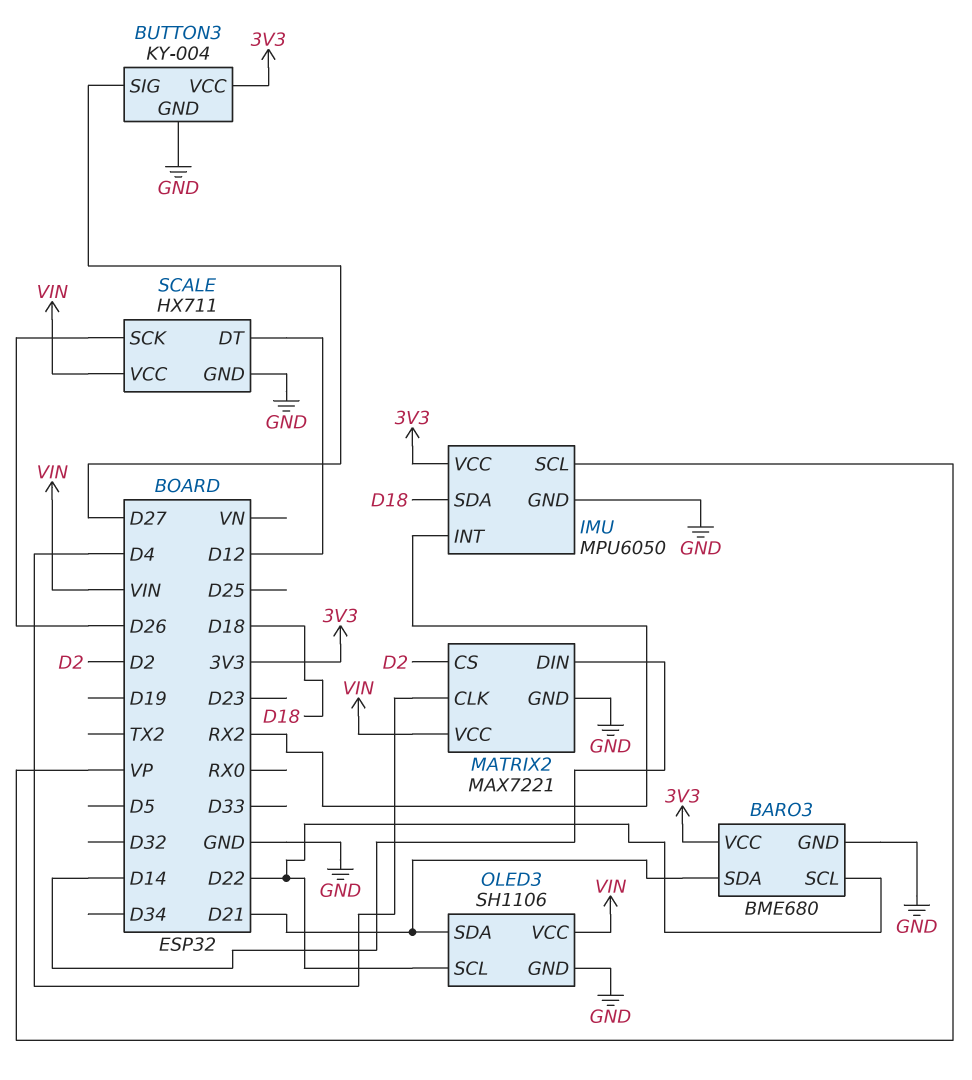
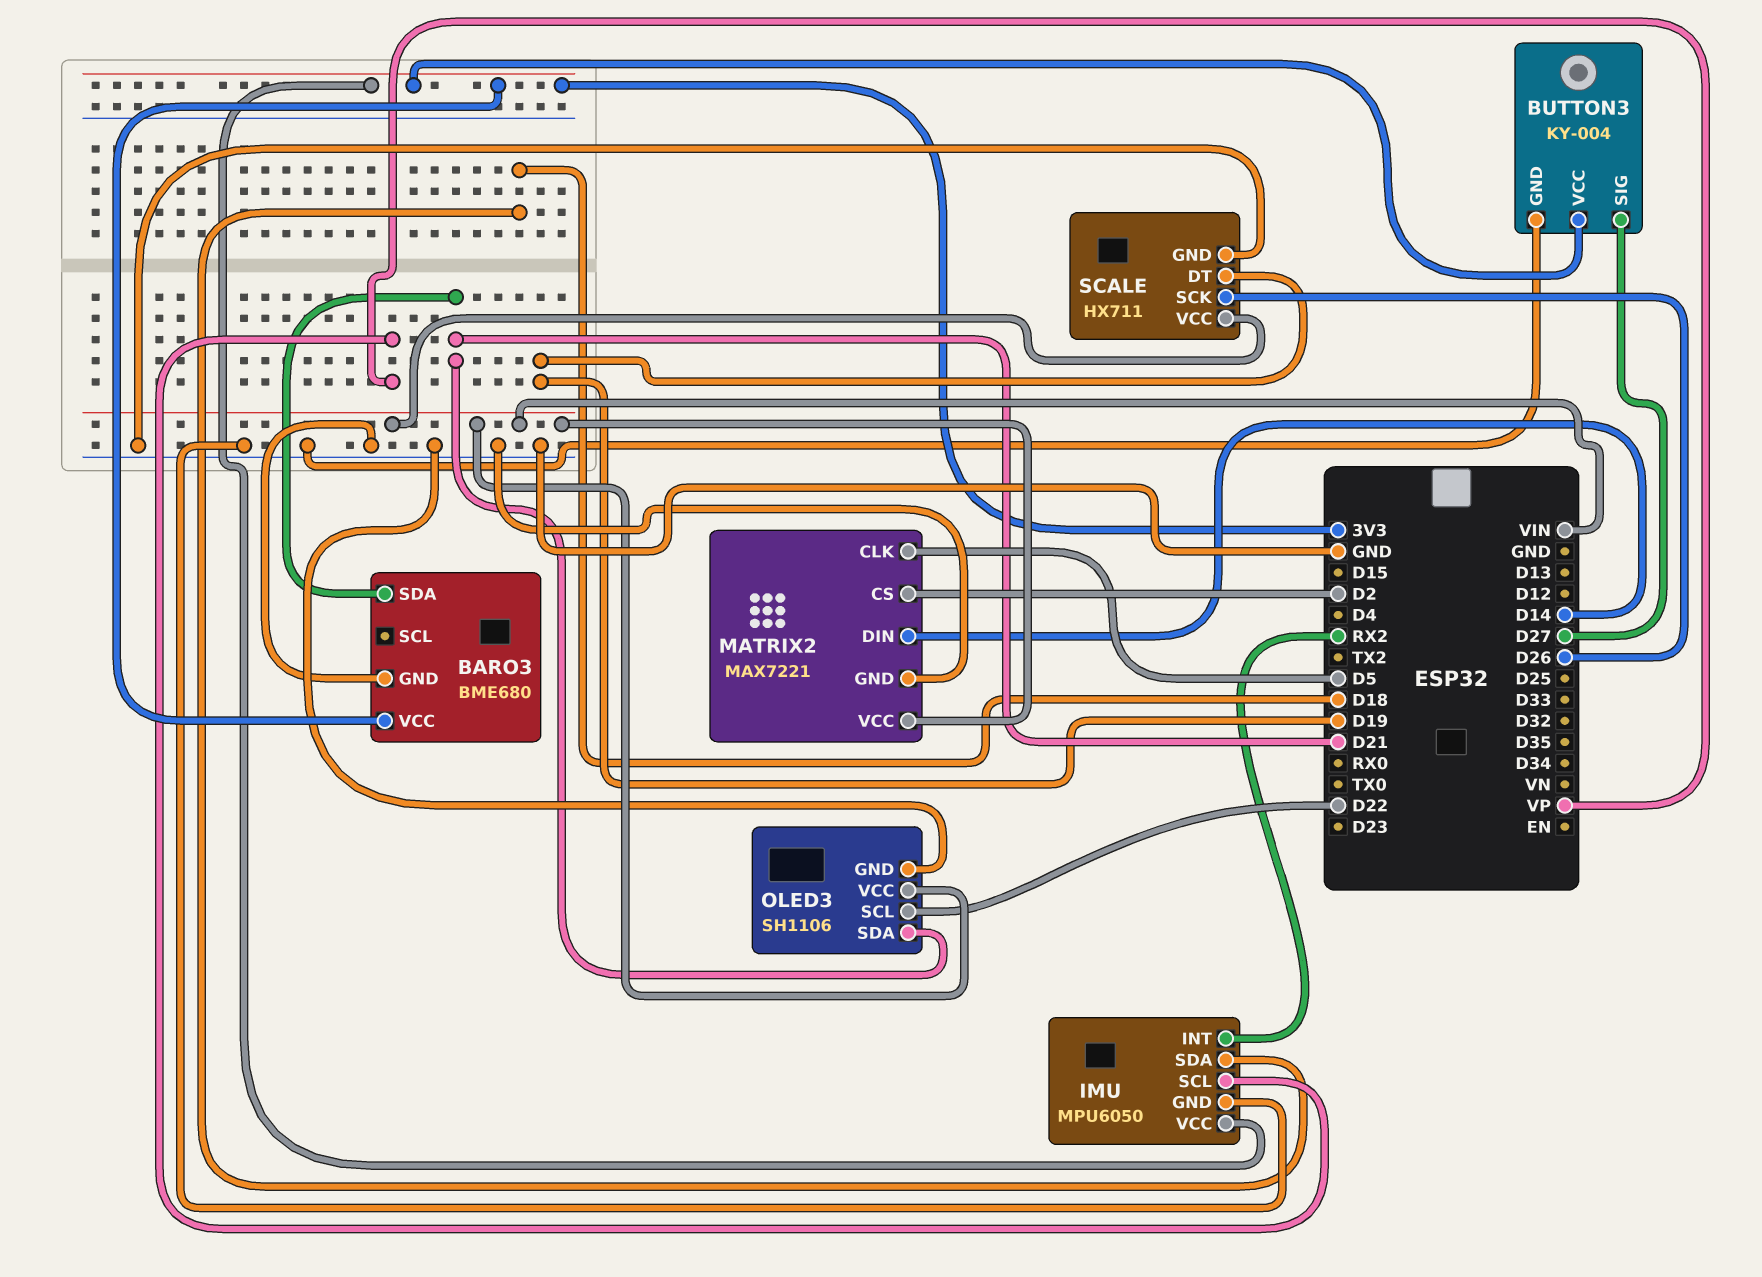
BARO3 pin SCL: D22 -> none
MATRIX2 pin CLK: D4 -> D5
SCALE pin DT: D12 -> D19

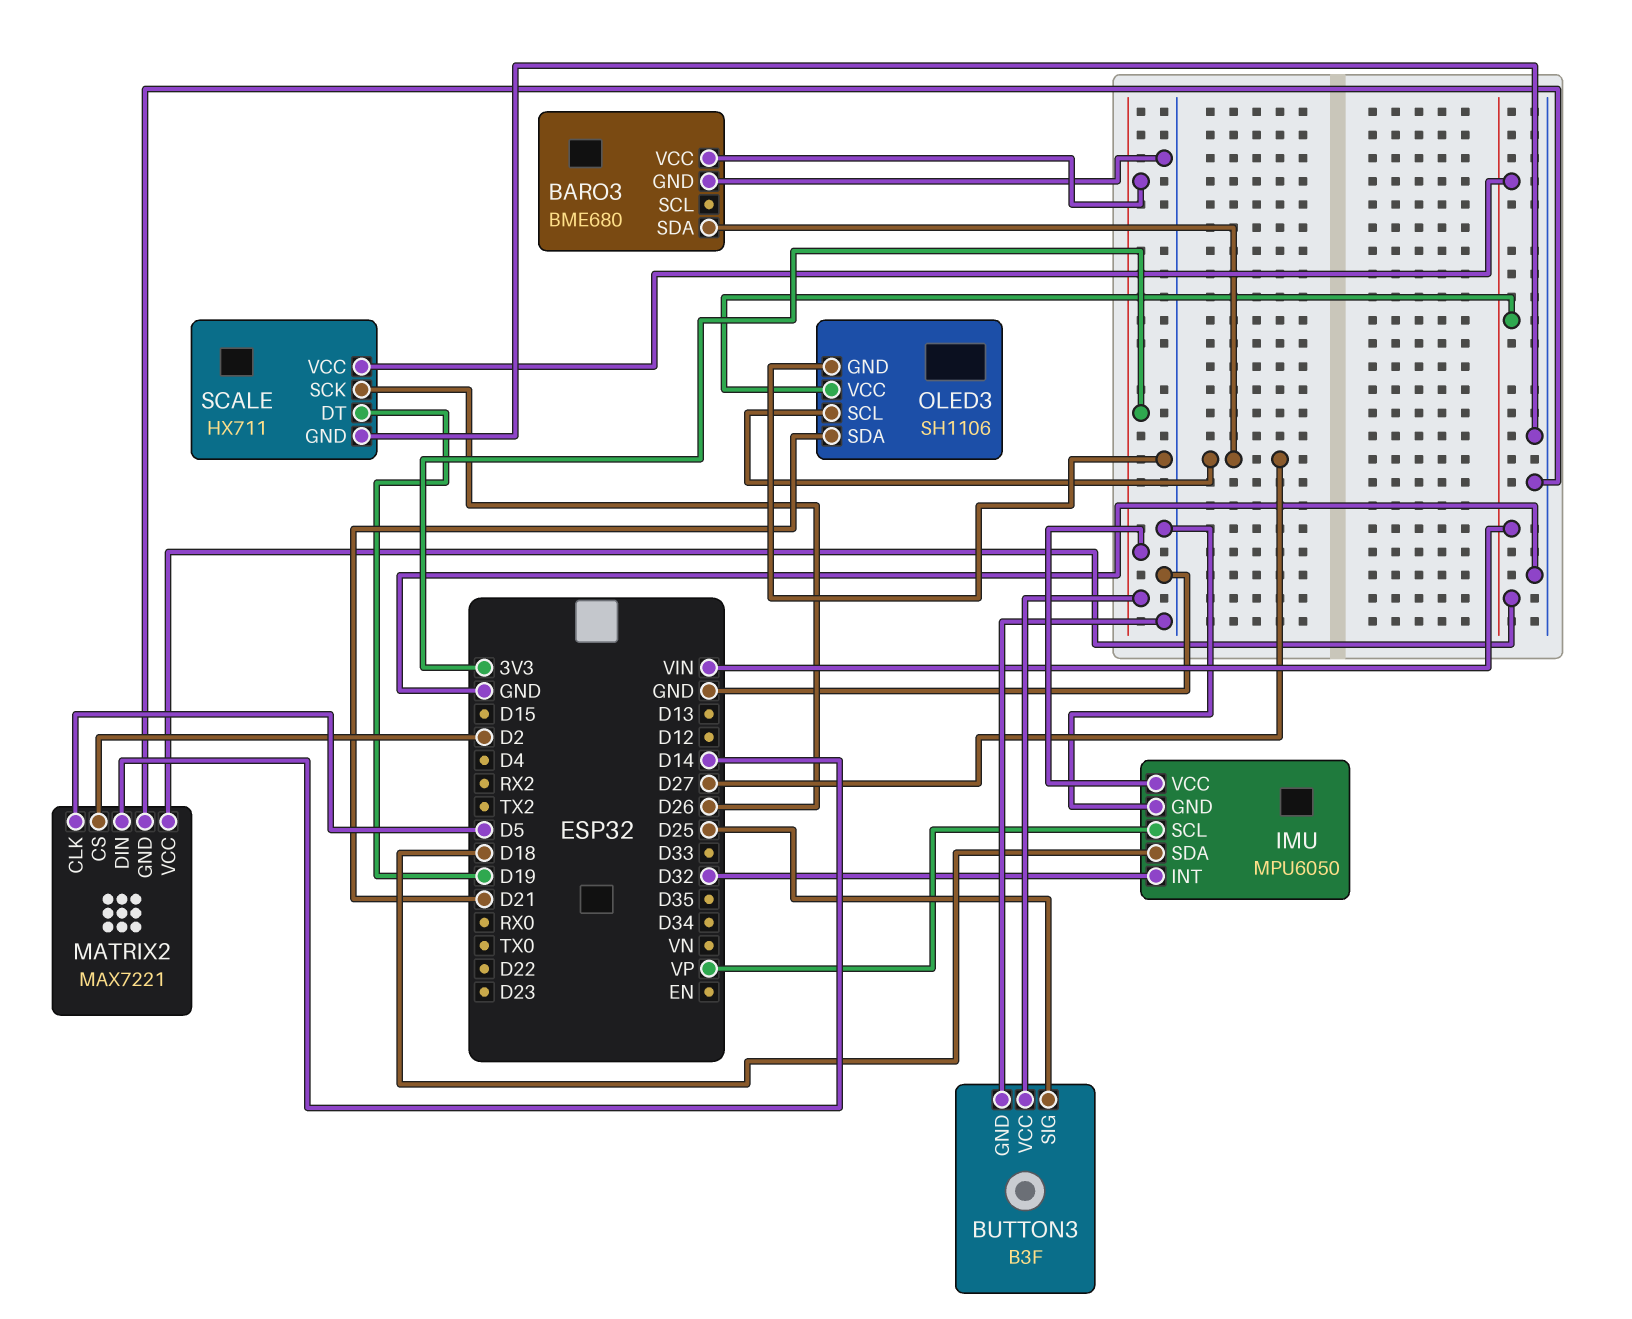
BARO3 pin SDA: D21 -> D27
BUTTON3: KY-004 -> B3F
BUTTON3 pin SIG: D27 -> D25
IMU pin INT: RX2 -> D32
OLED3 pin SCL: D22 -> D27

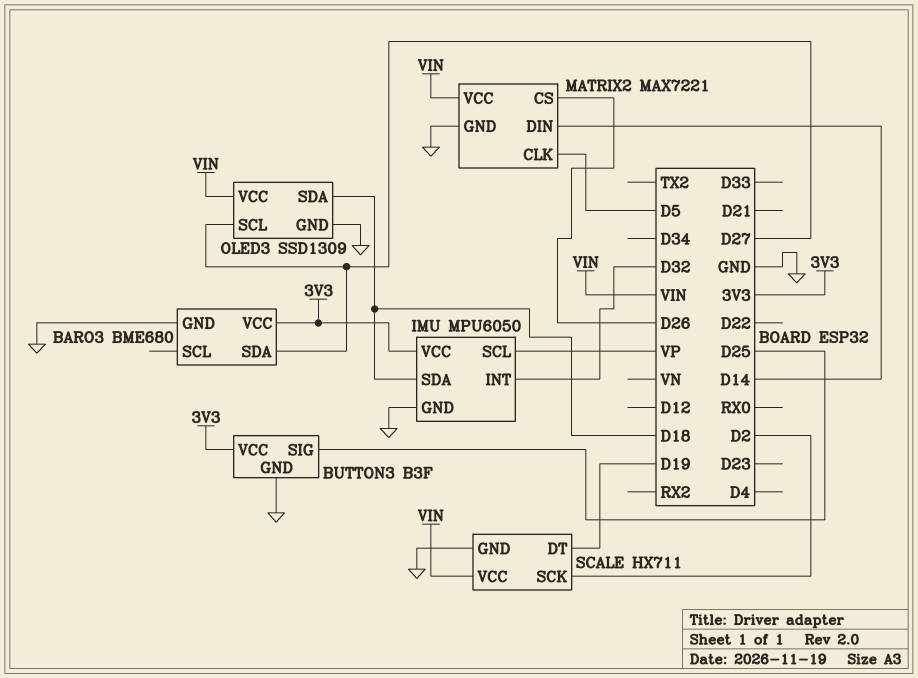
MATRIX2 pin CS: D2 -> D26
OLED3: SH1106 -> SSD1309
OLED3 pin SDA: D21 -> D18
SCALE pin SCK: D26 -> D2

